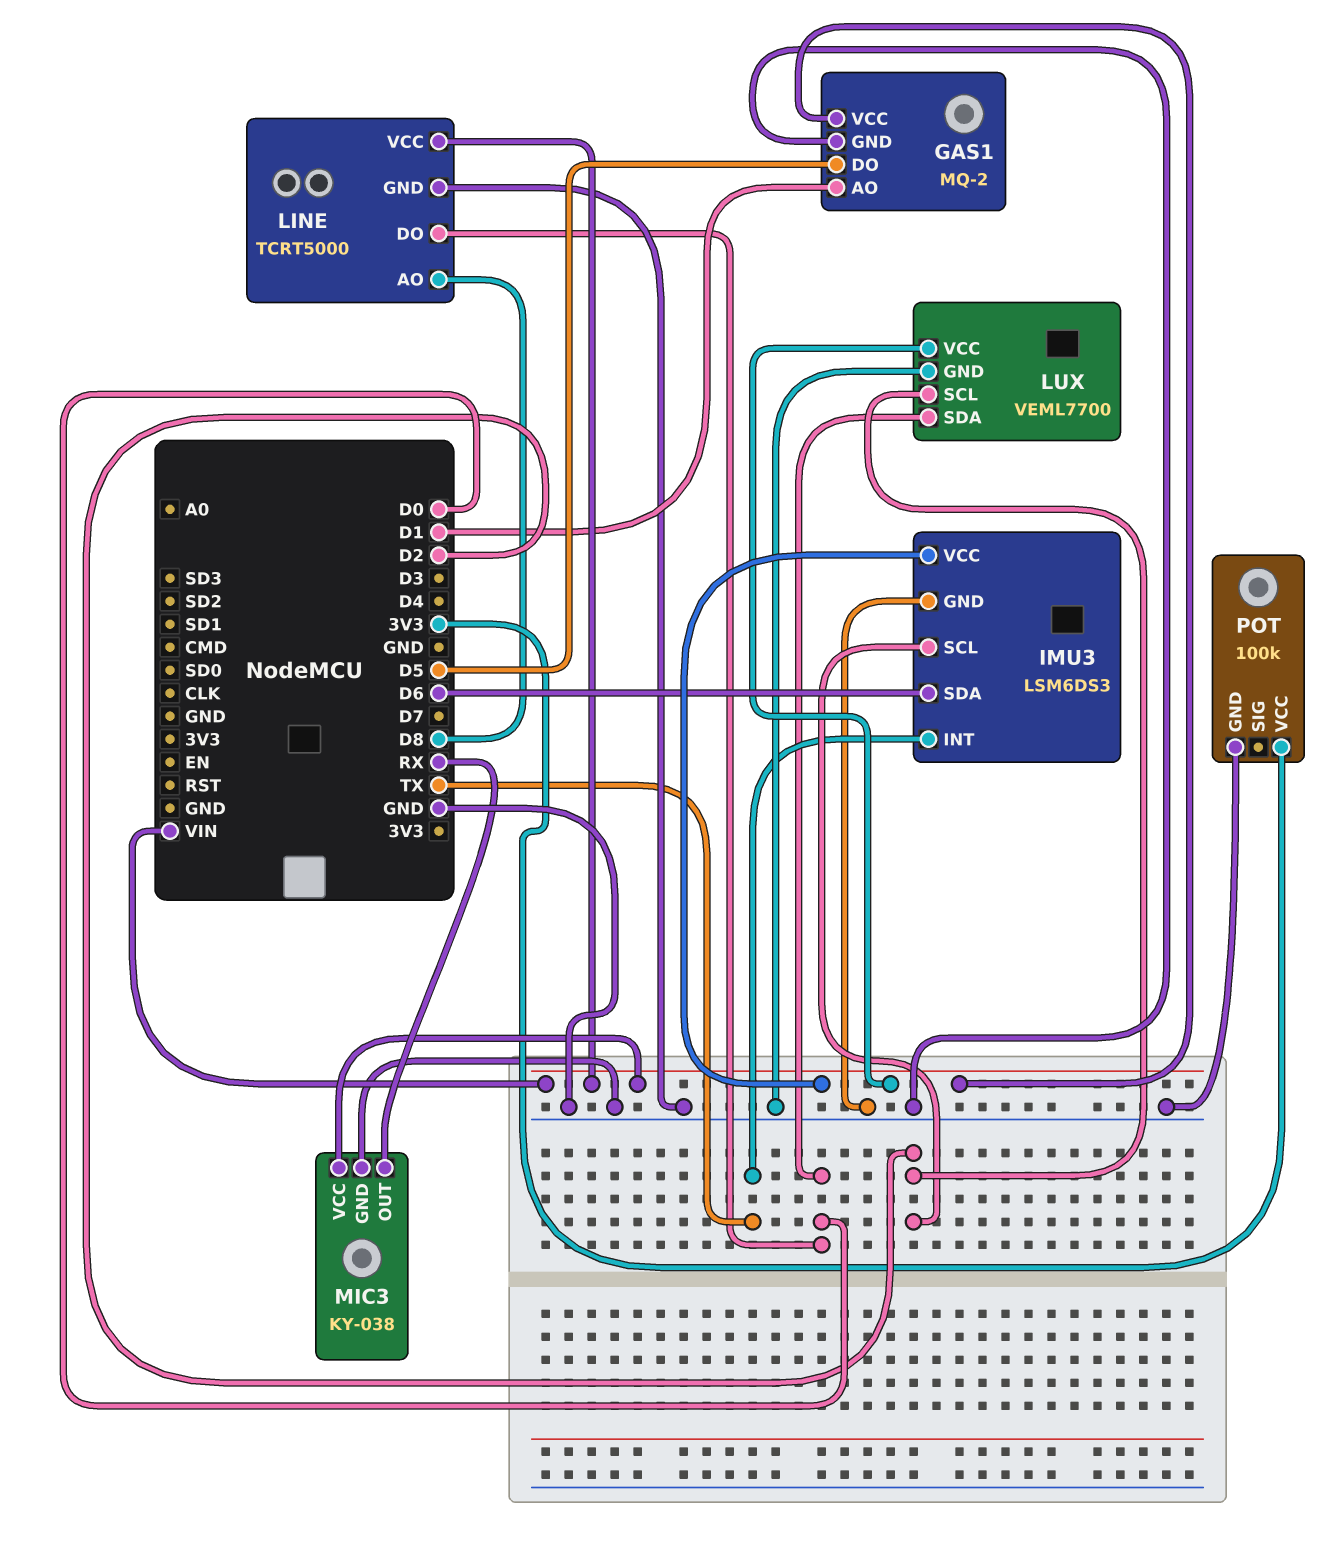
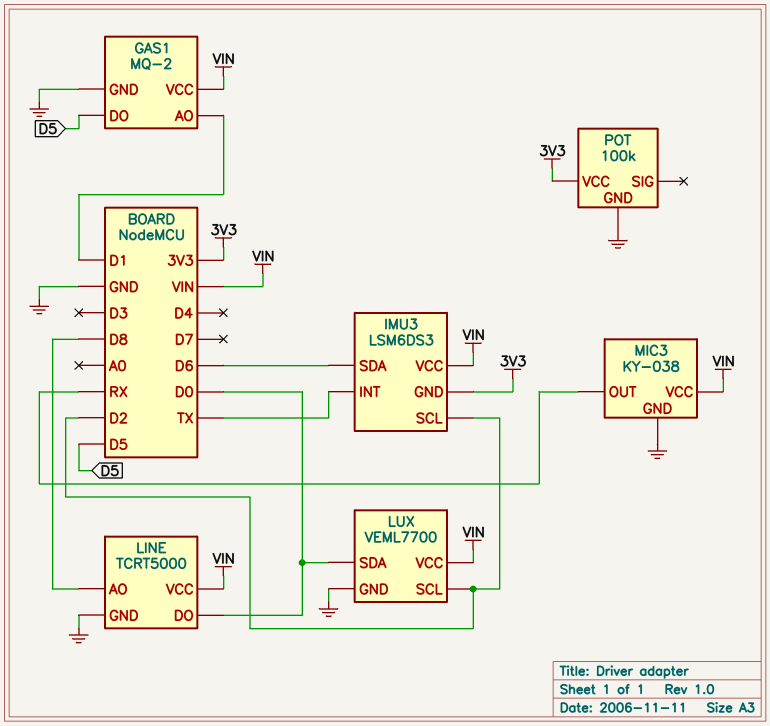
IMU3 pin GND: GND -> 3V3

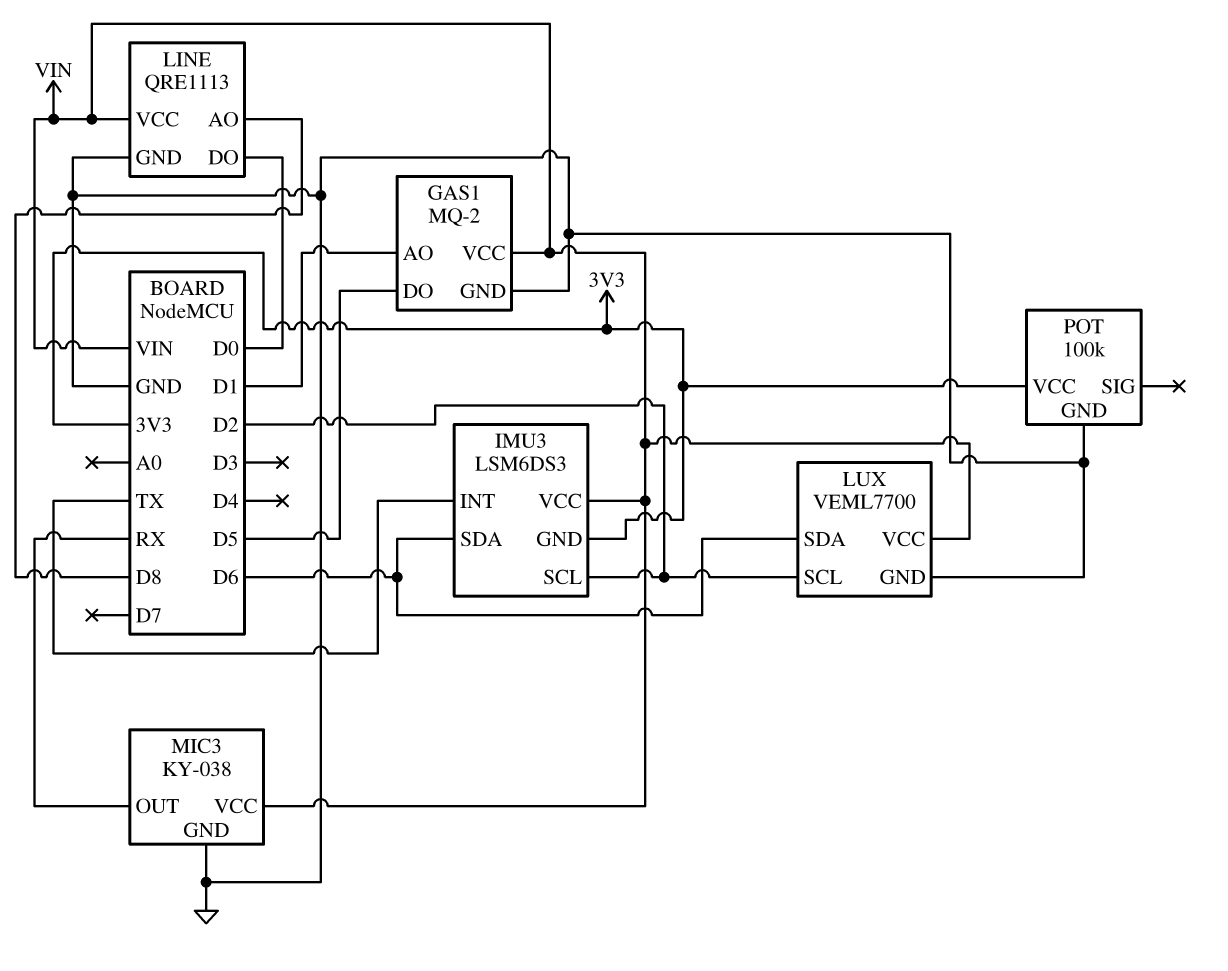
LINE: TCRT5000 -> QRE1113
LUX pin SDA: D0 -> D6

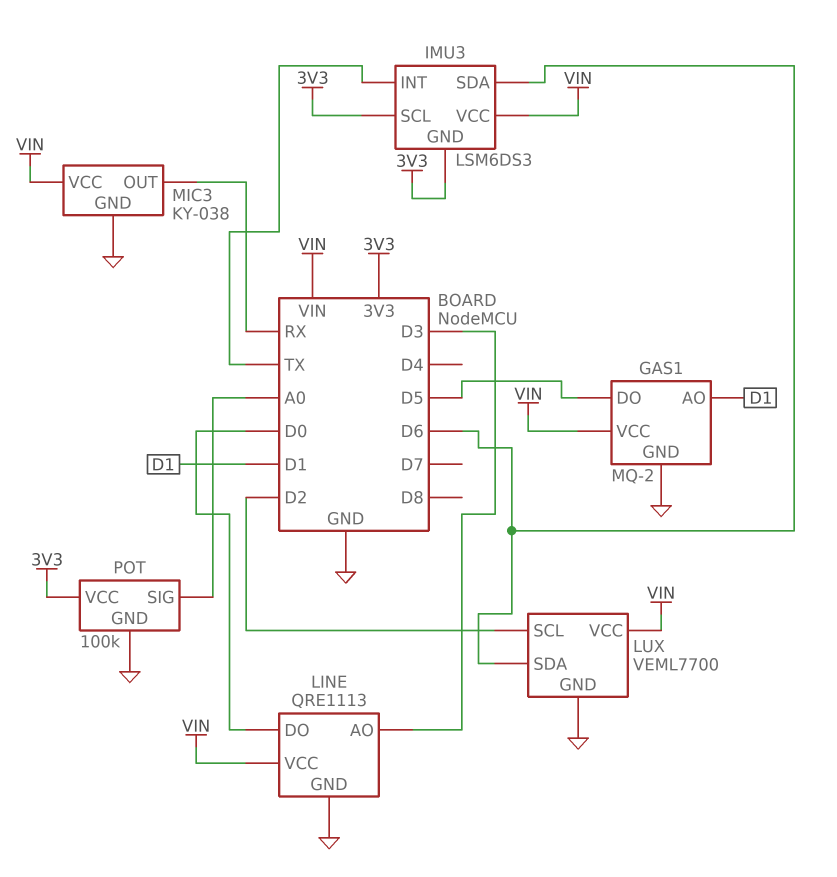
IMU3 pin SCL: D2 -> 3V3
LINE pin AO: D8 -> D3
POT pin SIG: none -> A0

